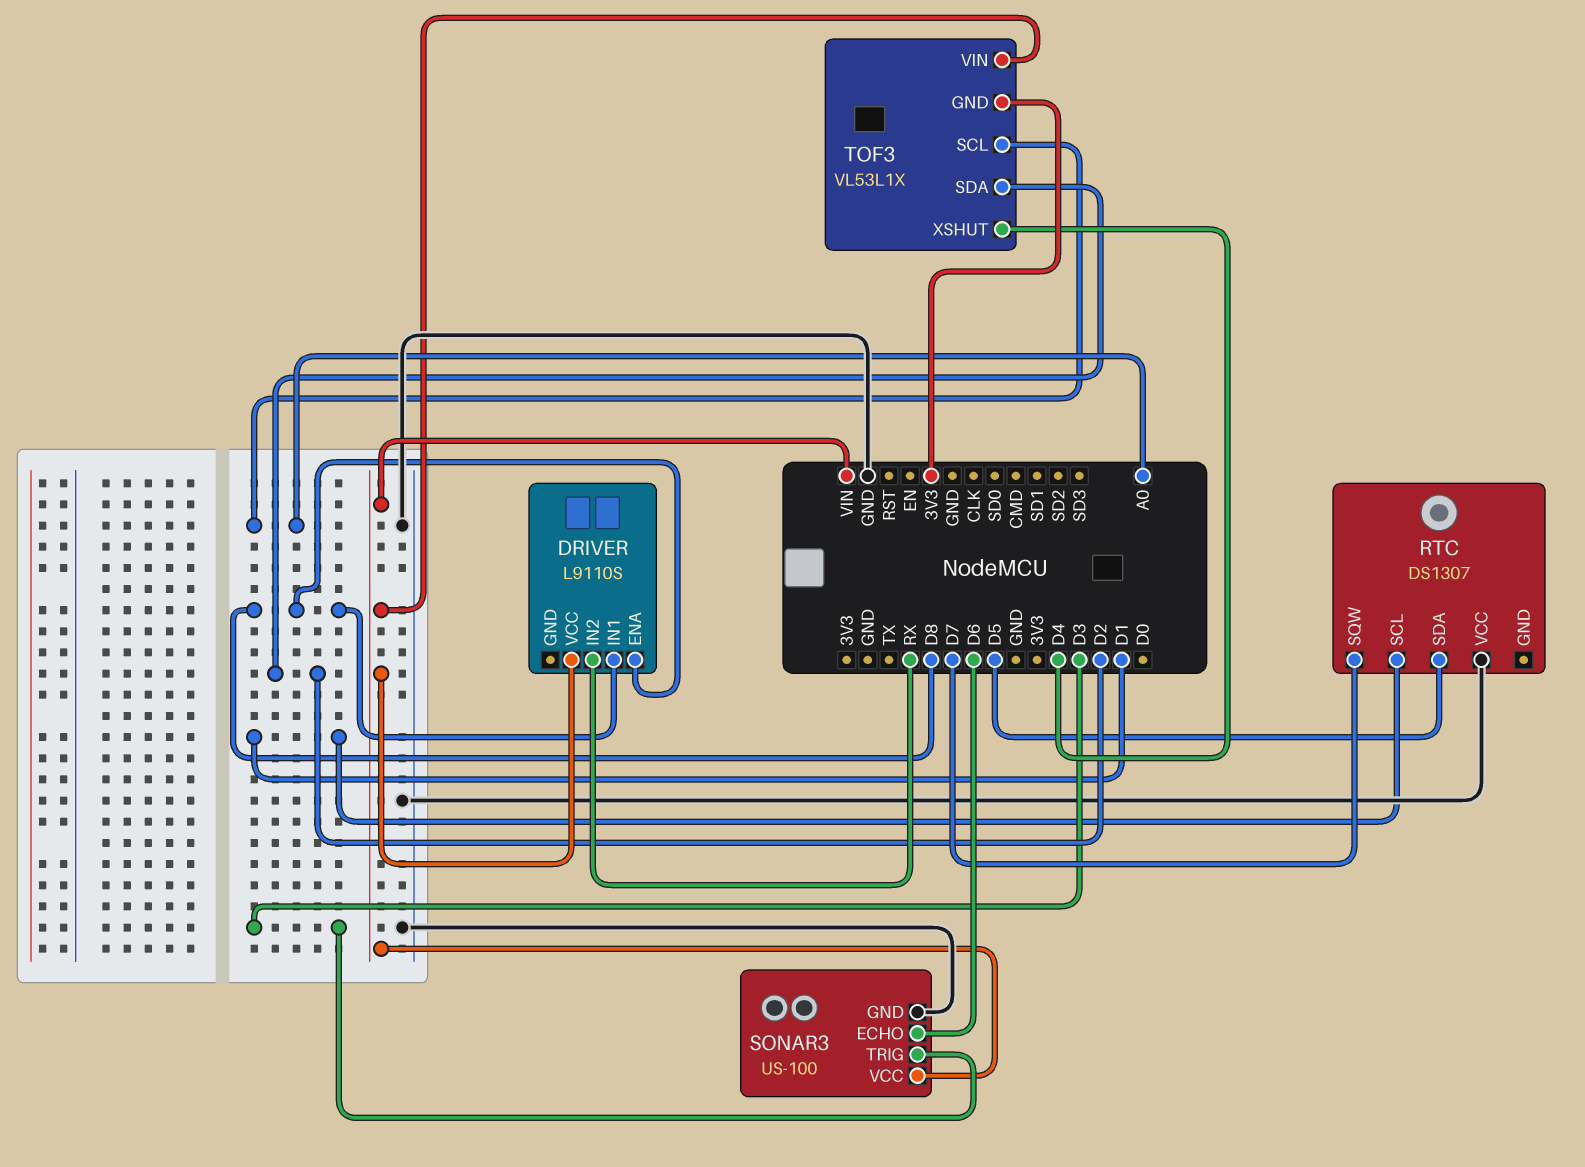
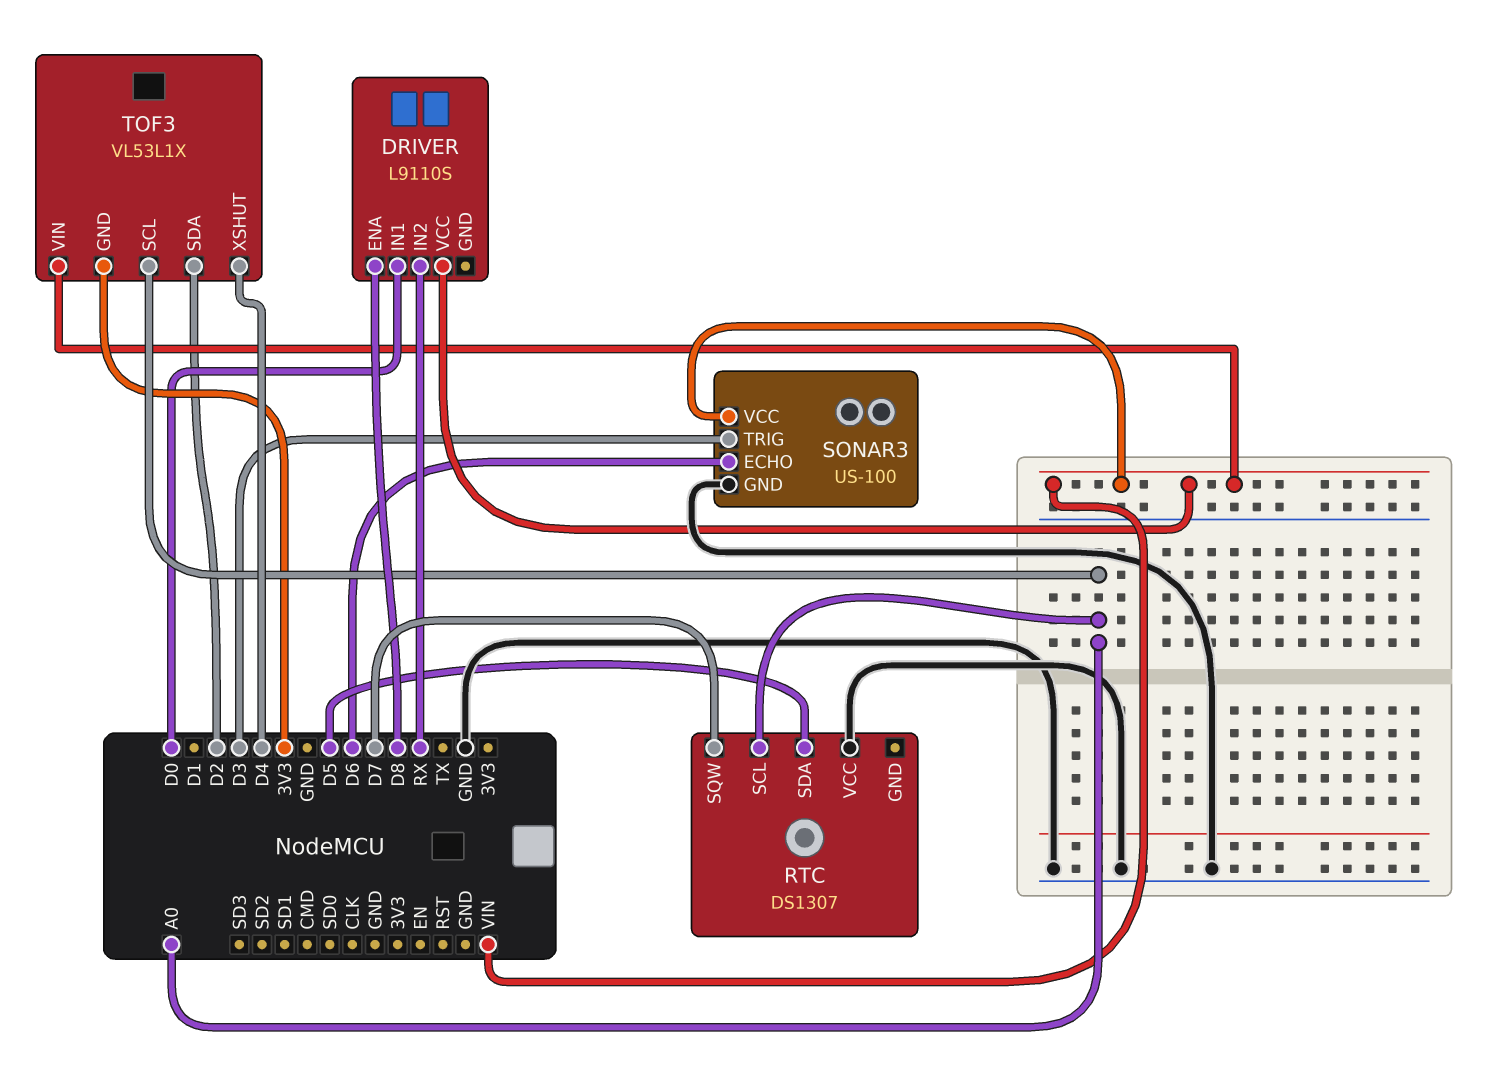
DRIVER pin IN1: D8 -> D0
RTC pin SCL: D1 -> A0

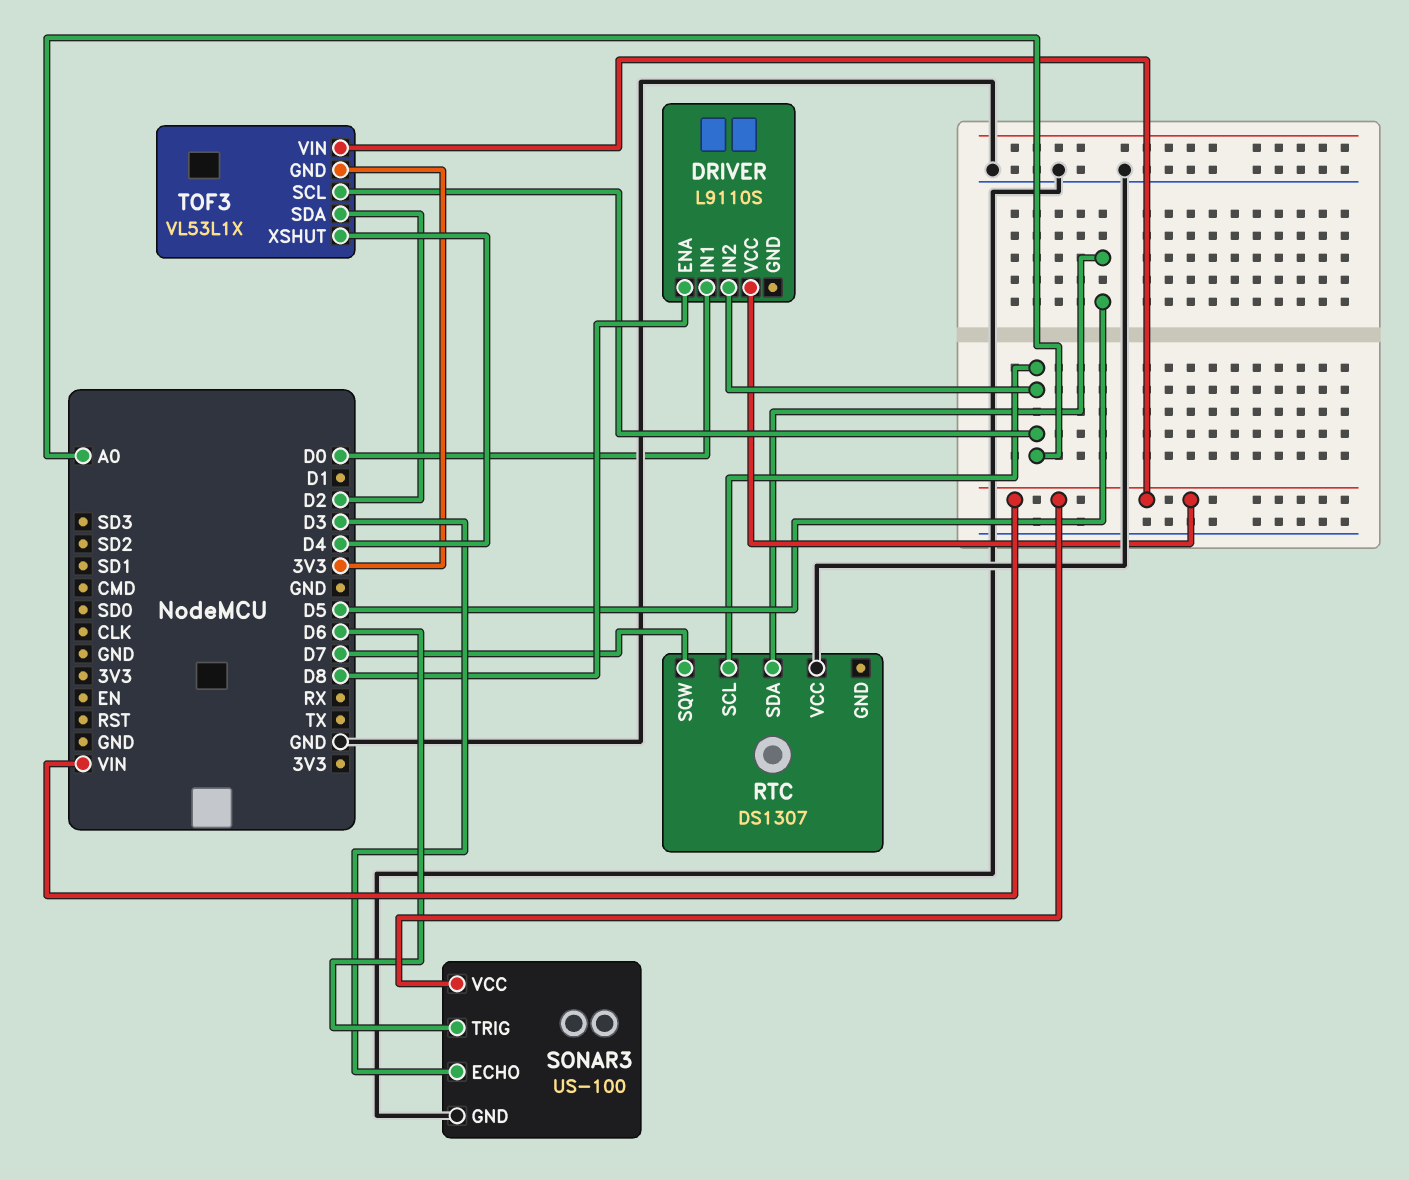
DRIVER pin IN2: RX -> A0
SONAR3 pin ECHO: D6 -> D3
SONAR3 pin TRIG: D3 -> D6

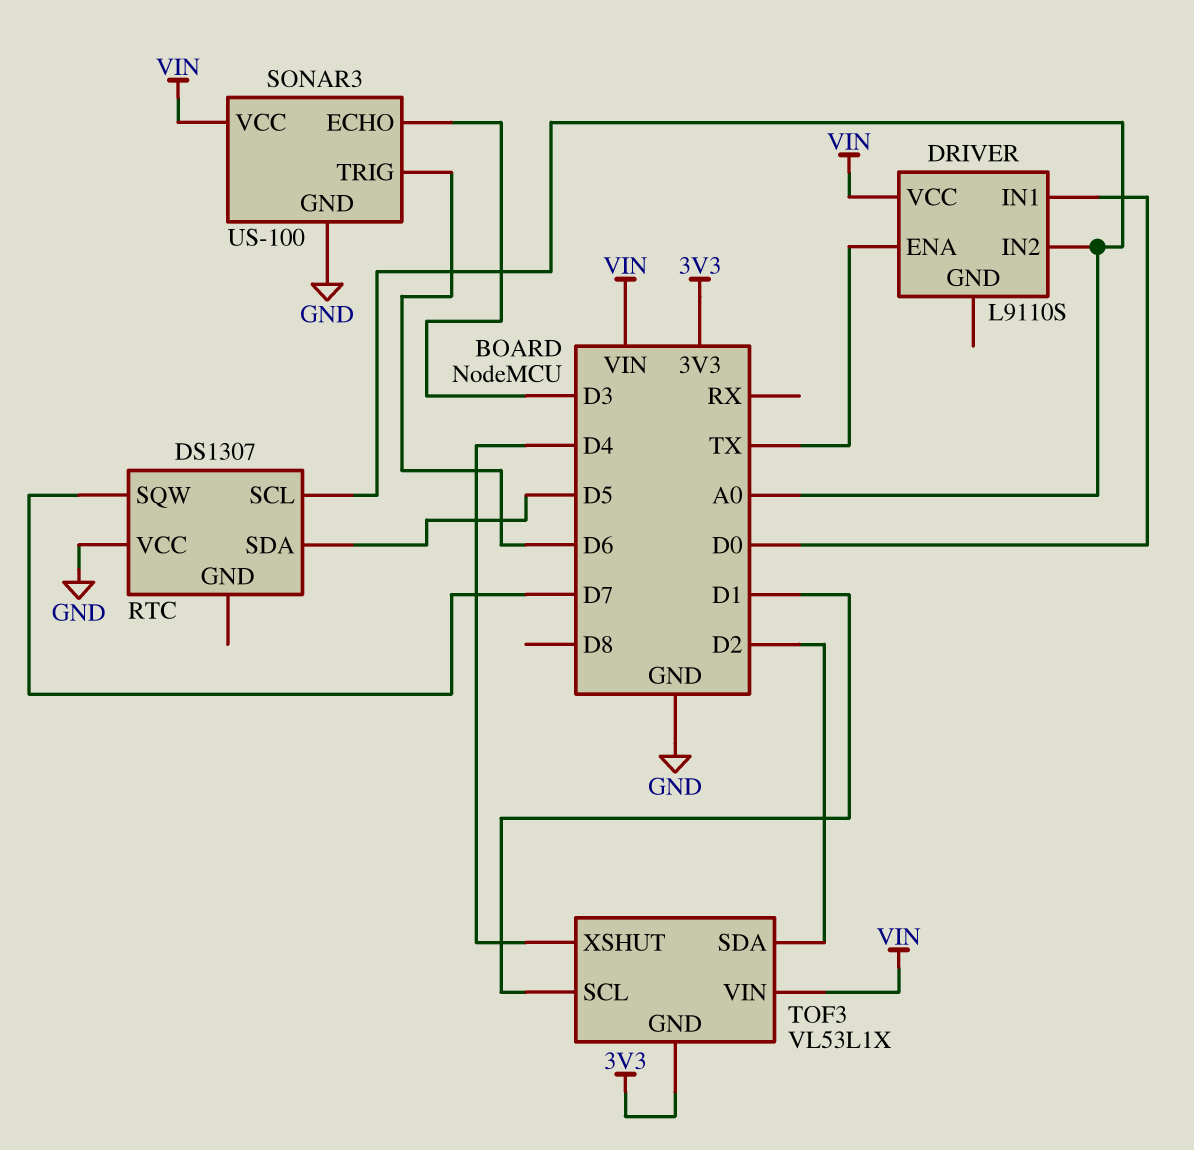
DRIVER pin ENA: D8 -> TX
TOF3 pin SCL: A0 -> D1

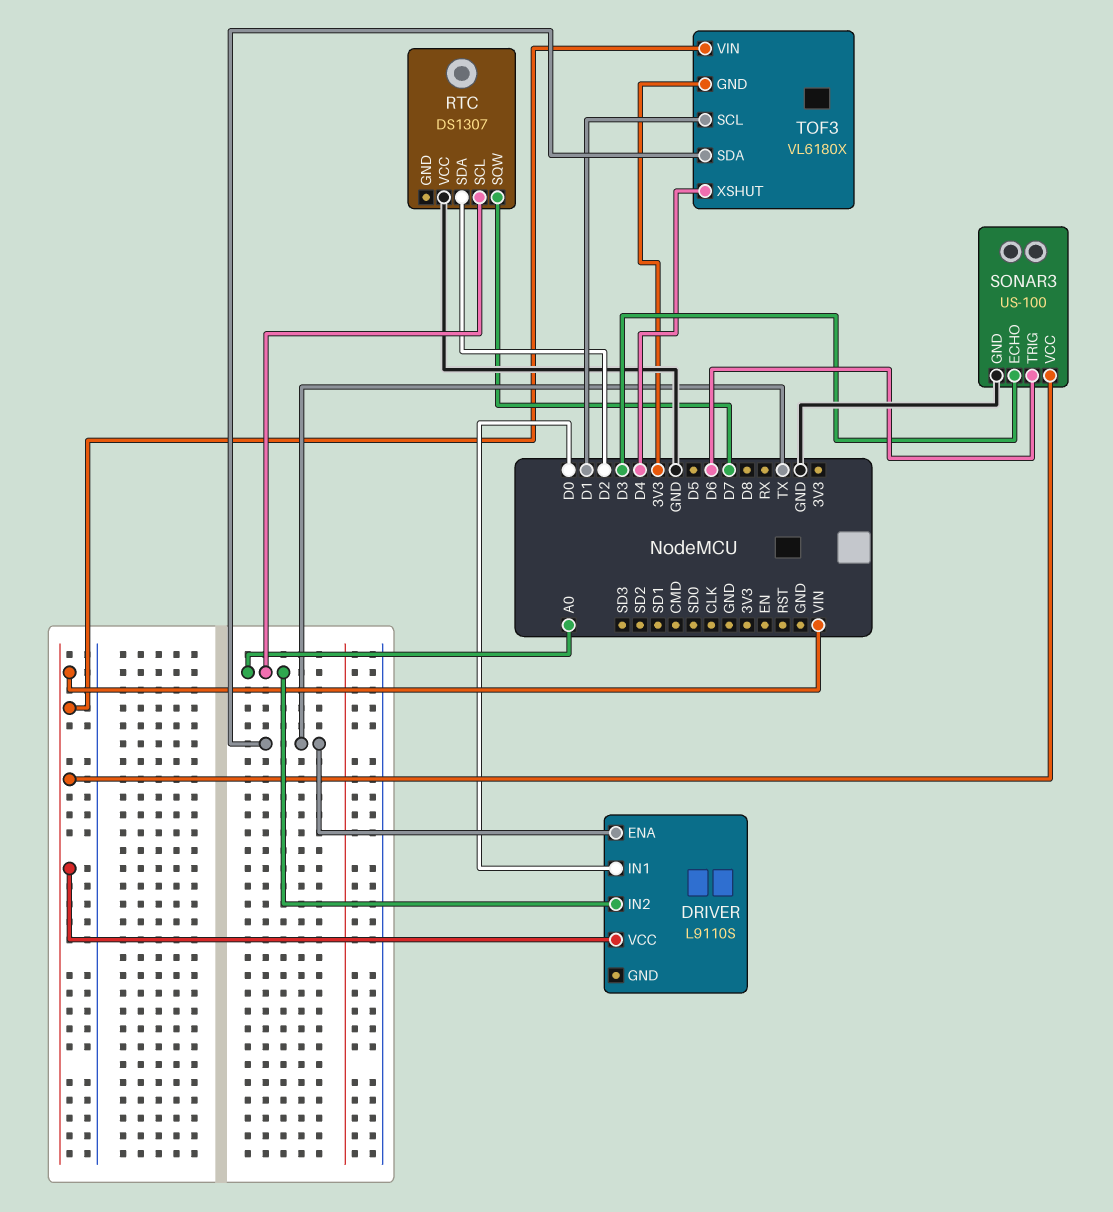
RTC pin SDA: D5 -> D2
TOF3: VL53L1X -> VL6180X
TOF3 pin SDA: D2 -> TX

